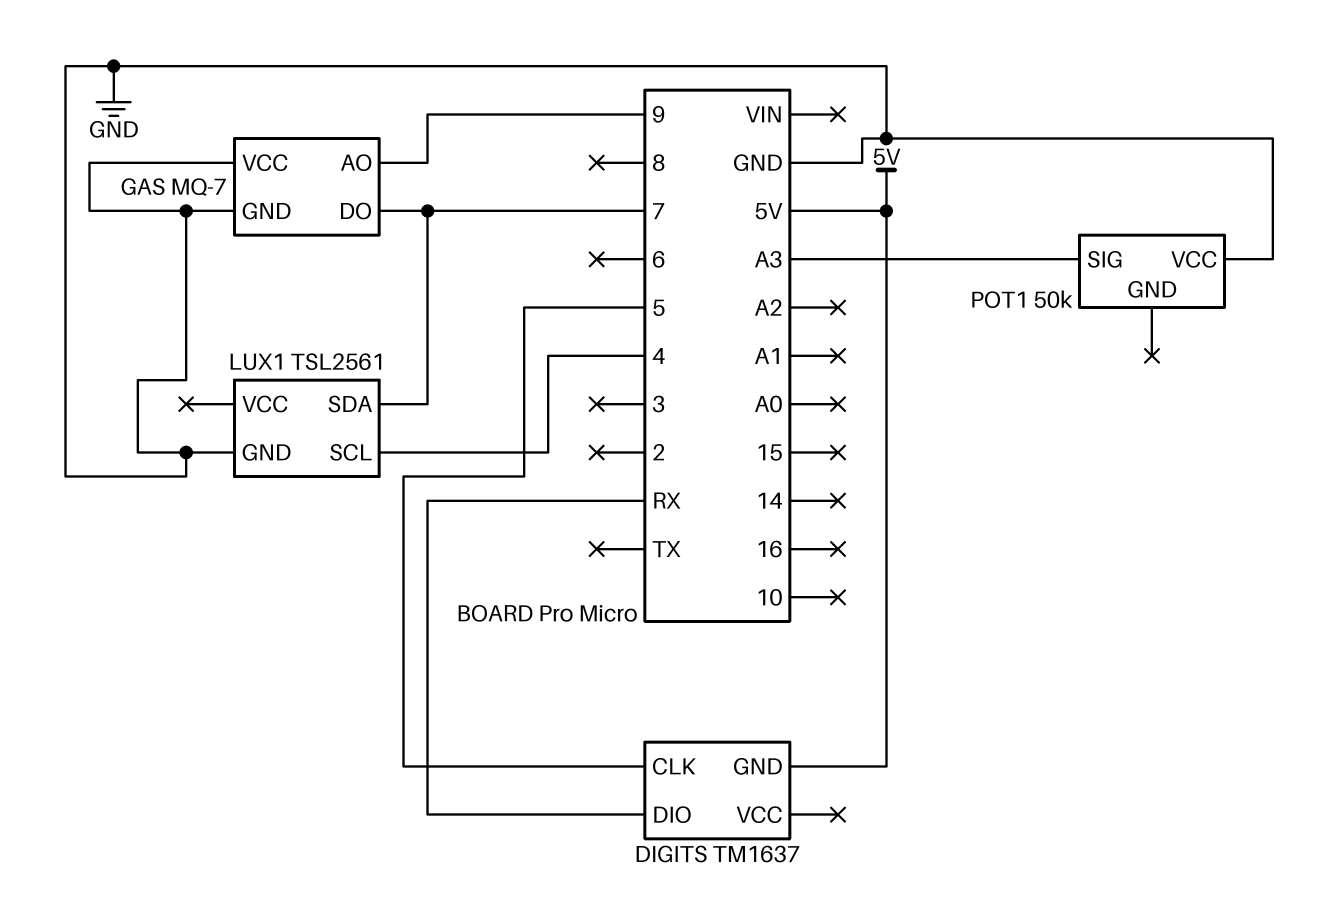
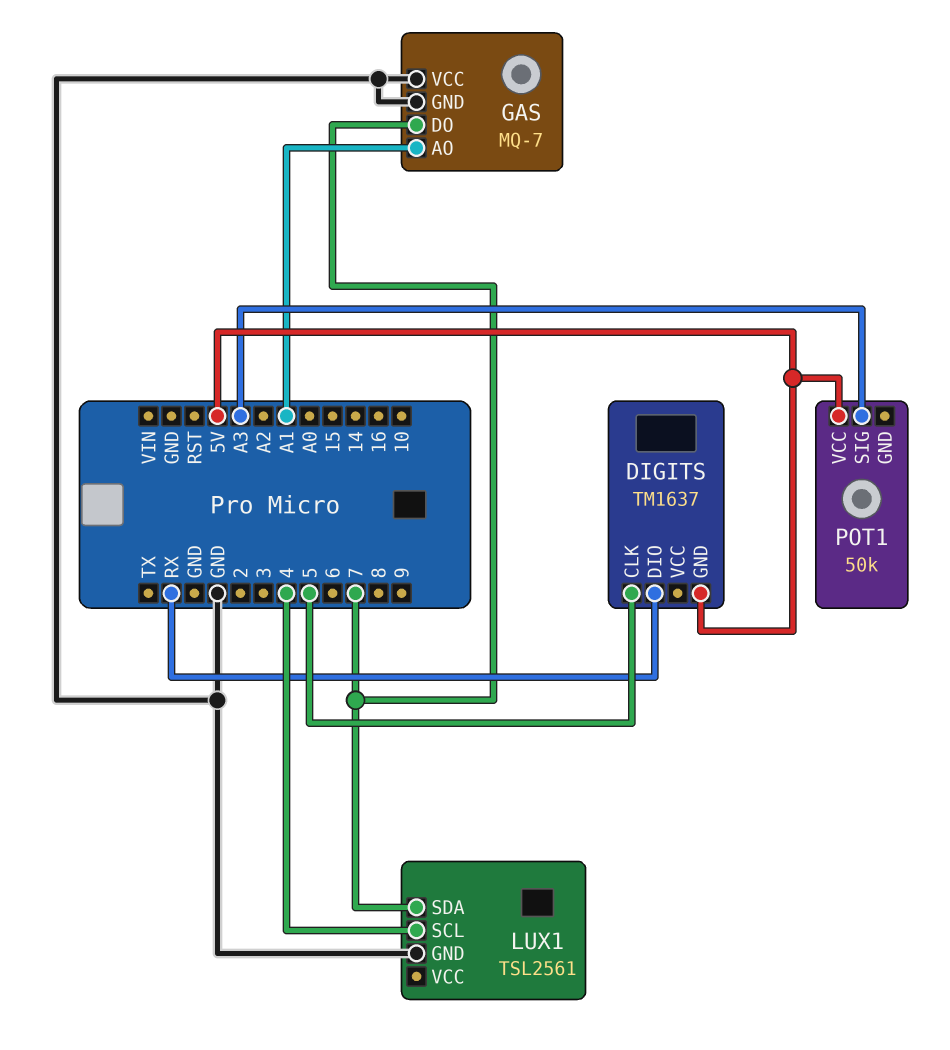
GAS pin AO: 9 -> A1
POT1 pin VCC: GND -> 5V

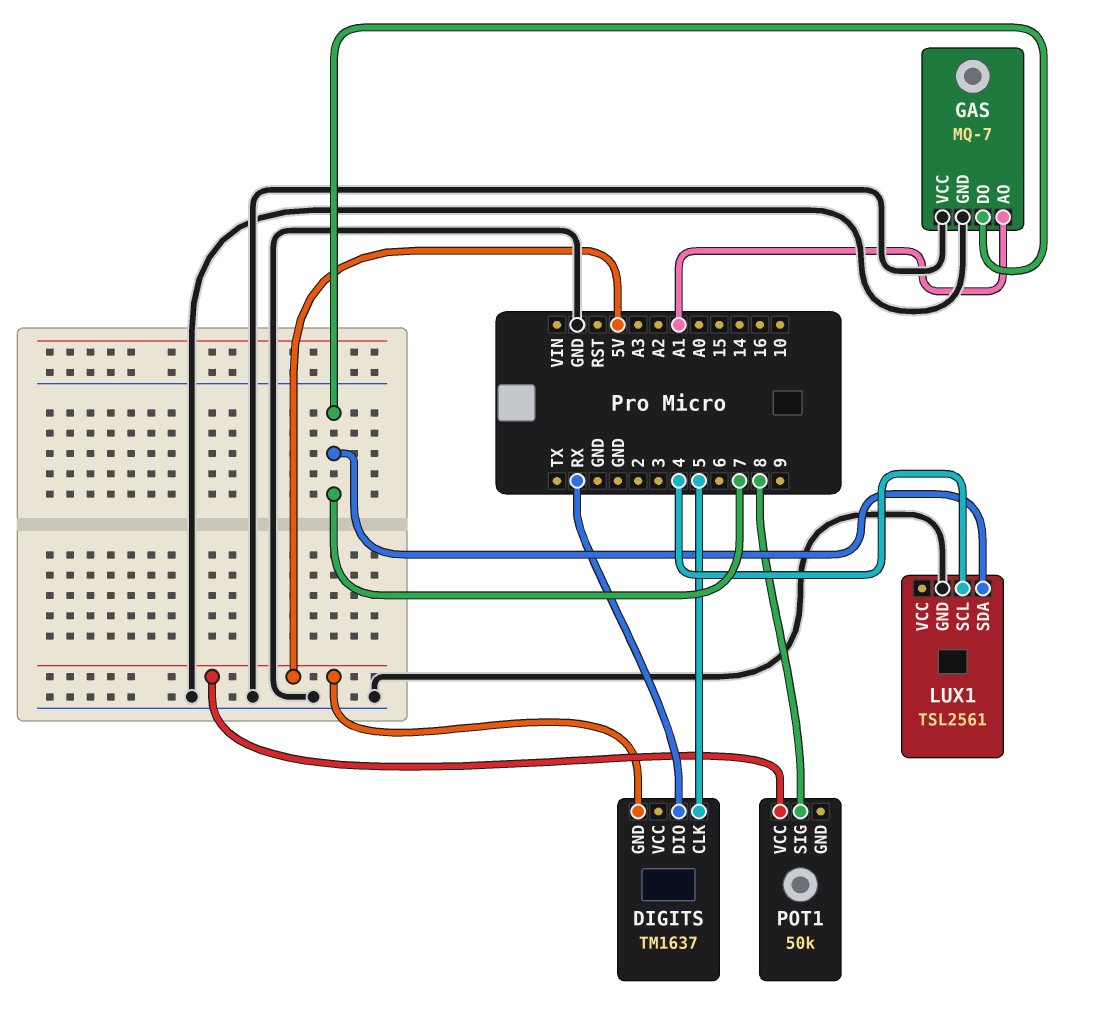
POT1 pin SIG: A3 -> 8

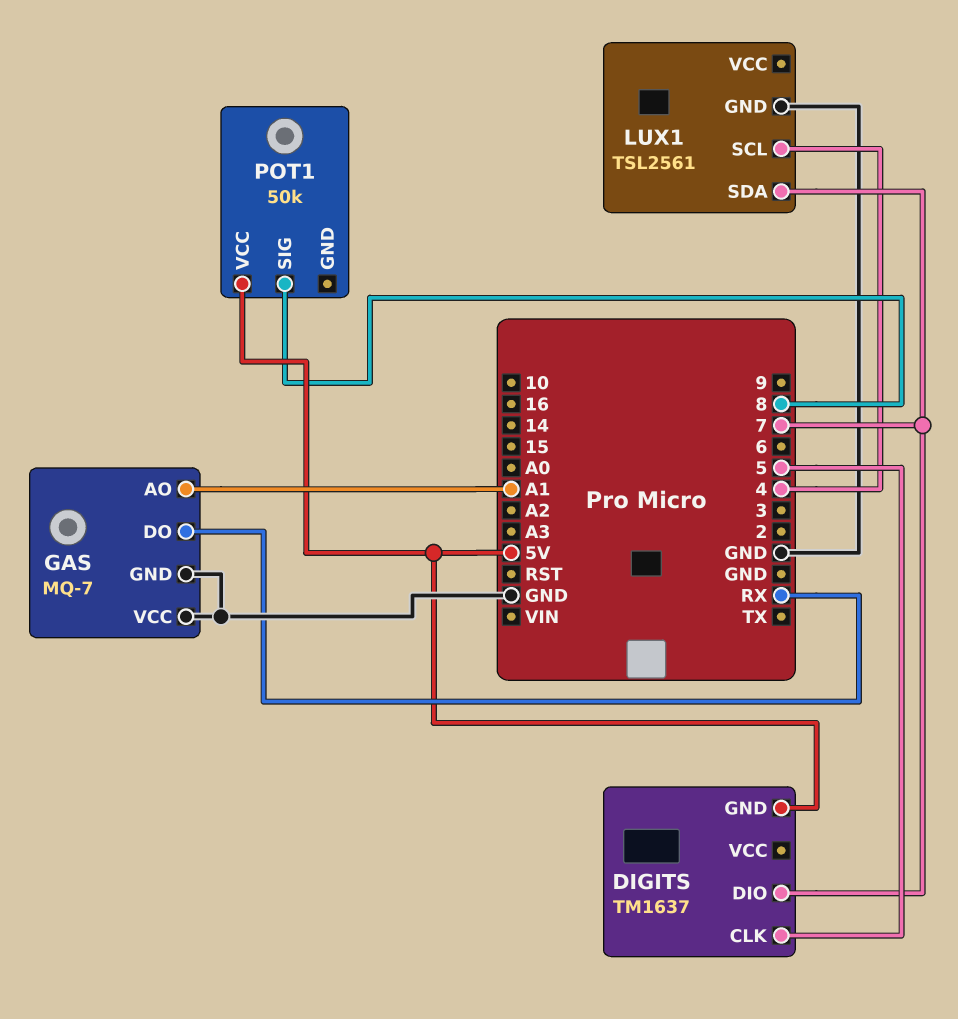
DIGITS pin DIO: RX -> 7
GAS pin DO: 7 -> RX

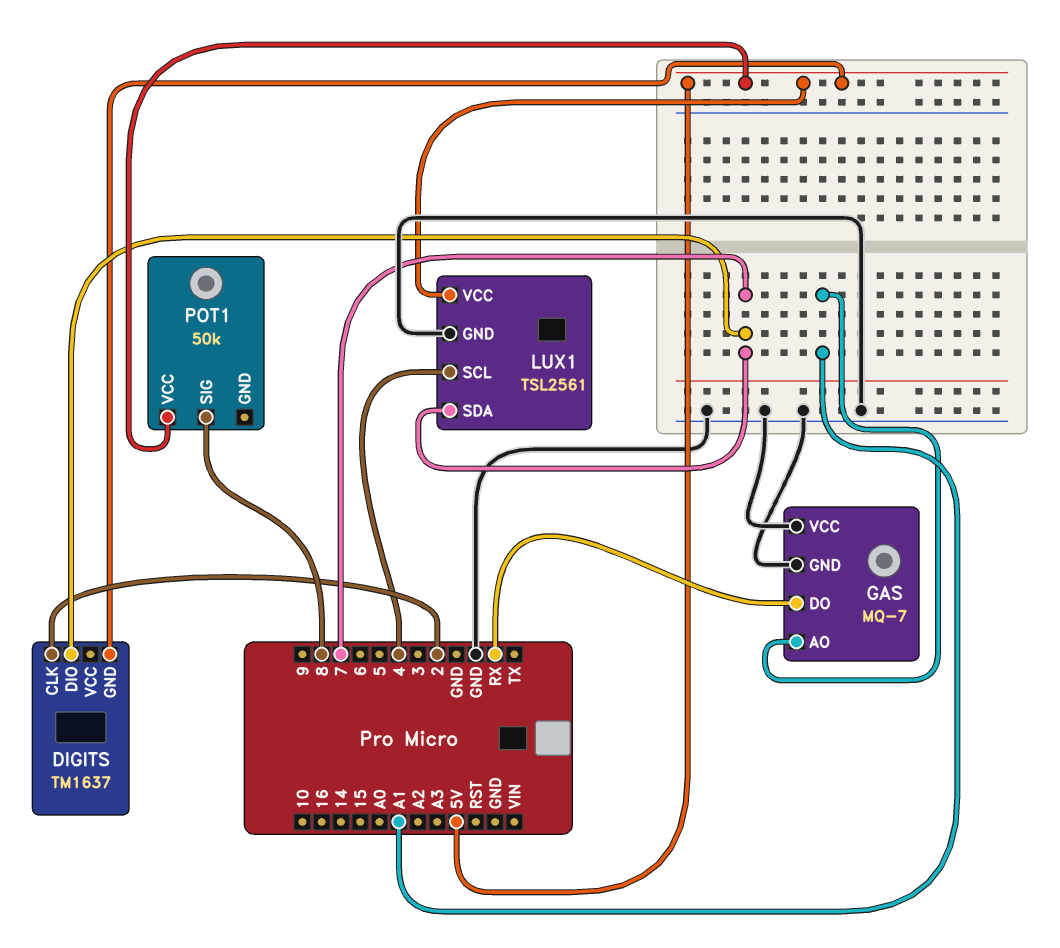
DIGITS pin CLK: 5 -> 2
LUX1 pin VCC: none -> 5V

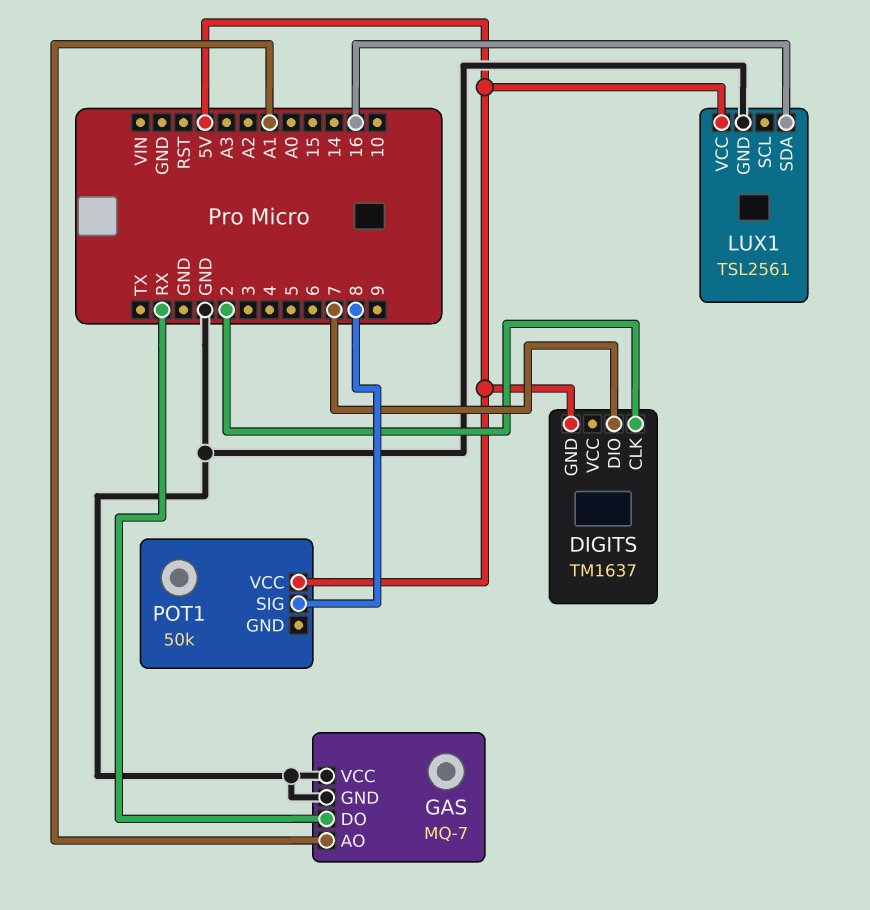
LUX1 pin SCL: 4 -> none
LUX1 pin SDA: 7 -> 16

